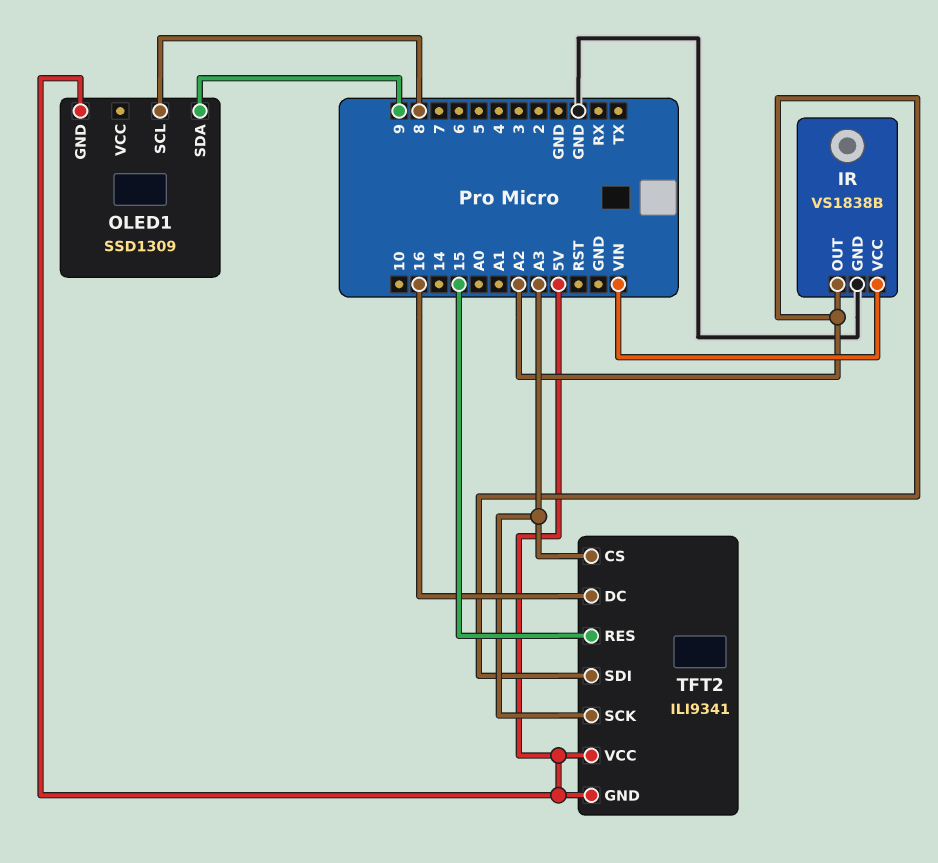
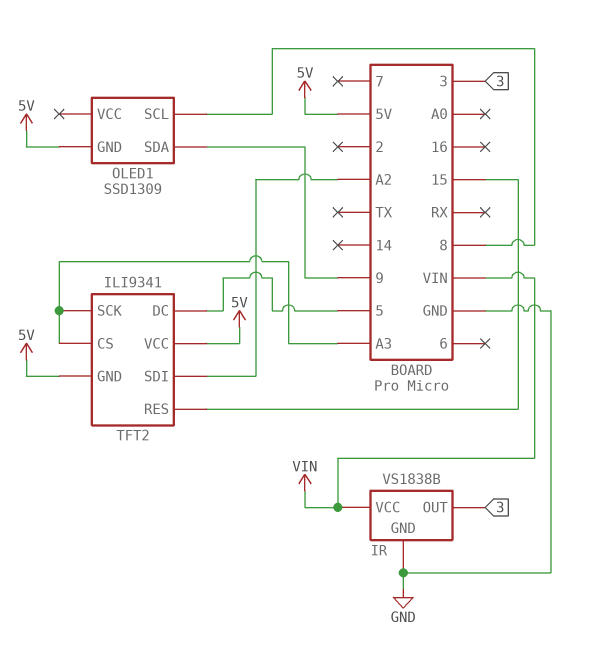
IR pin OUT: A2 -> 3
TFT2 pin DC: 16 -> 5

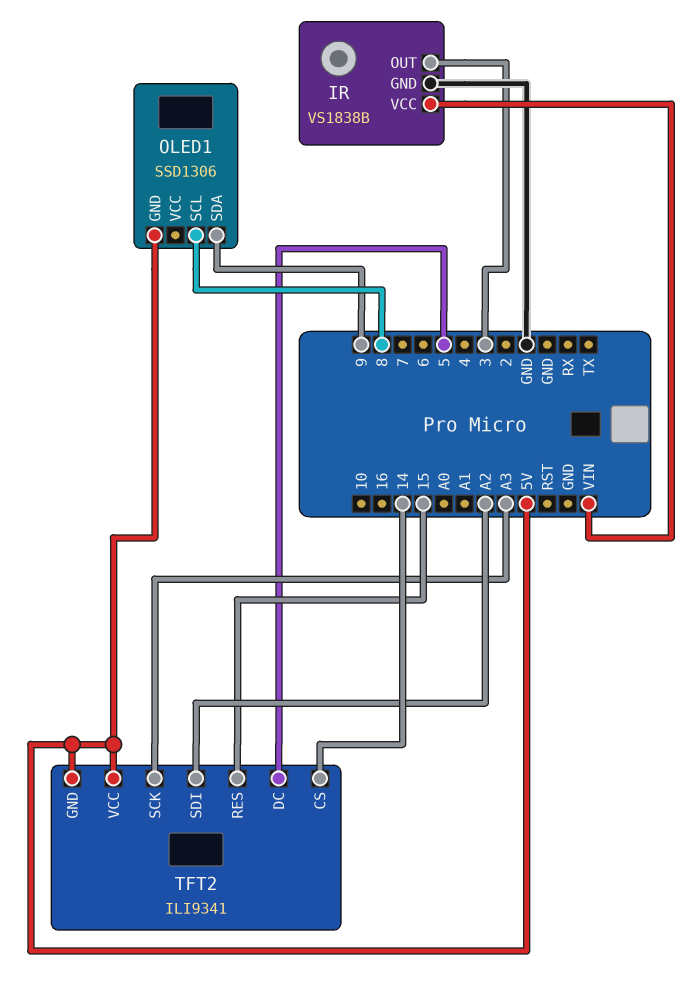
OLED1: SSD1309 -> SSD1306
TFT2 pin CS: A3 -> 14

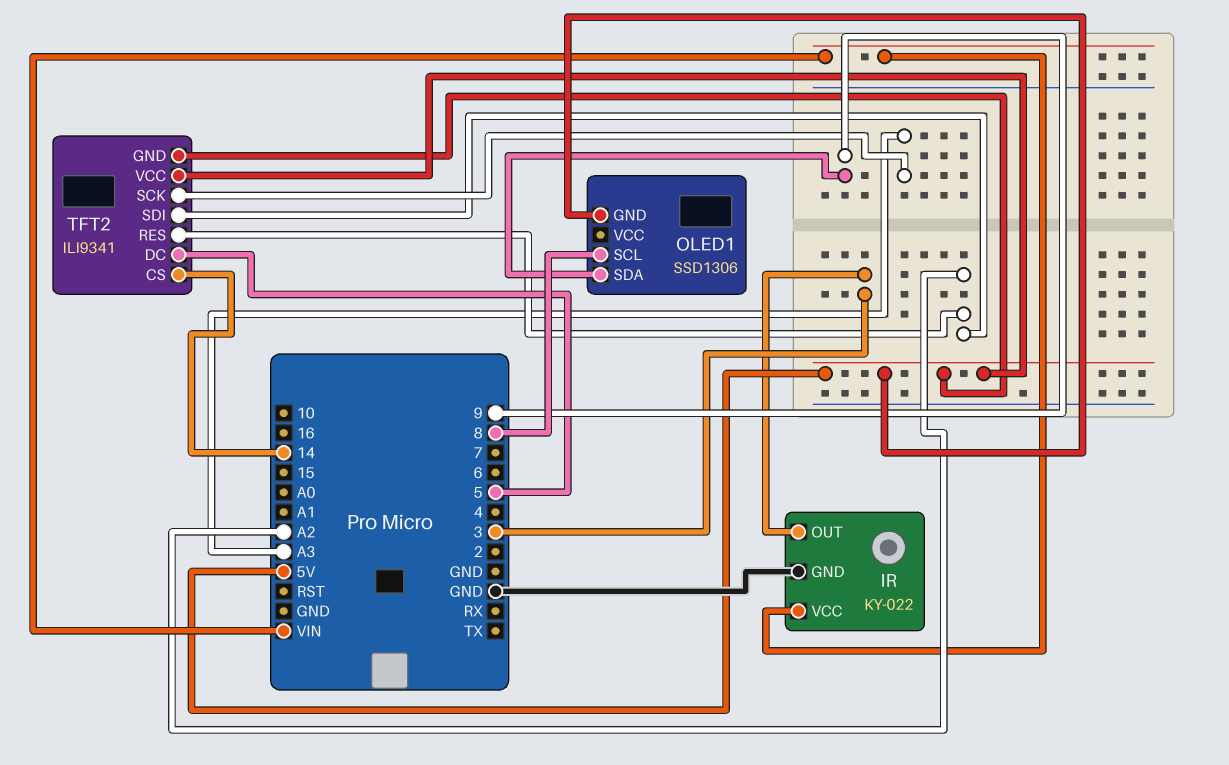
IR: VS1838B -> KY-022
TFT2 pin RES: 15 -> A2

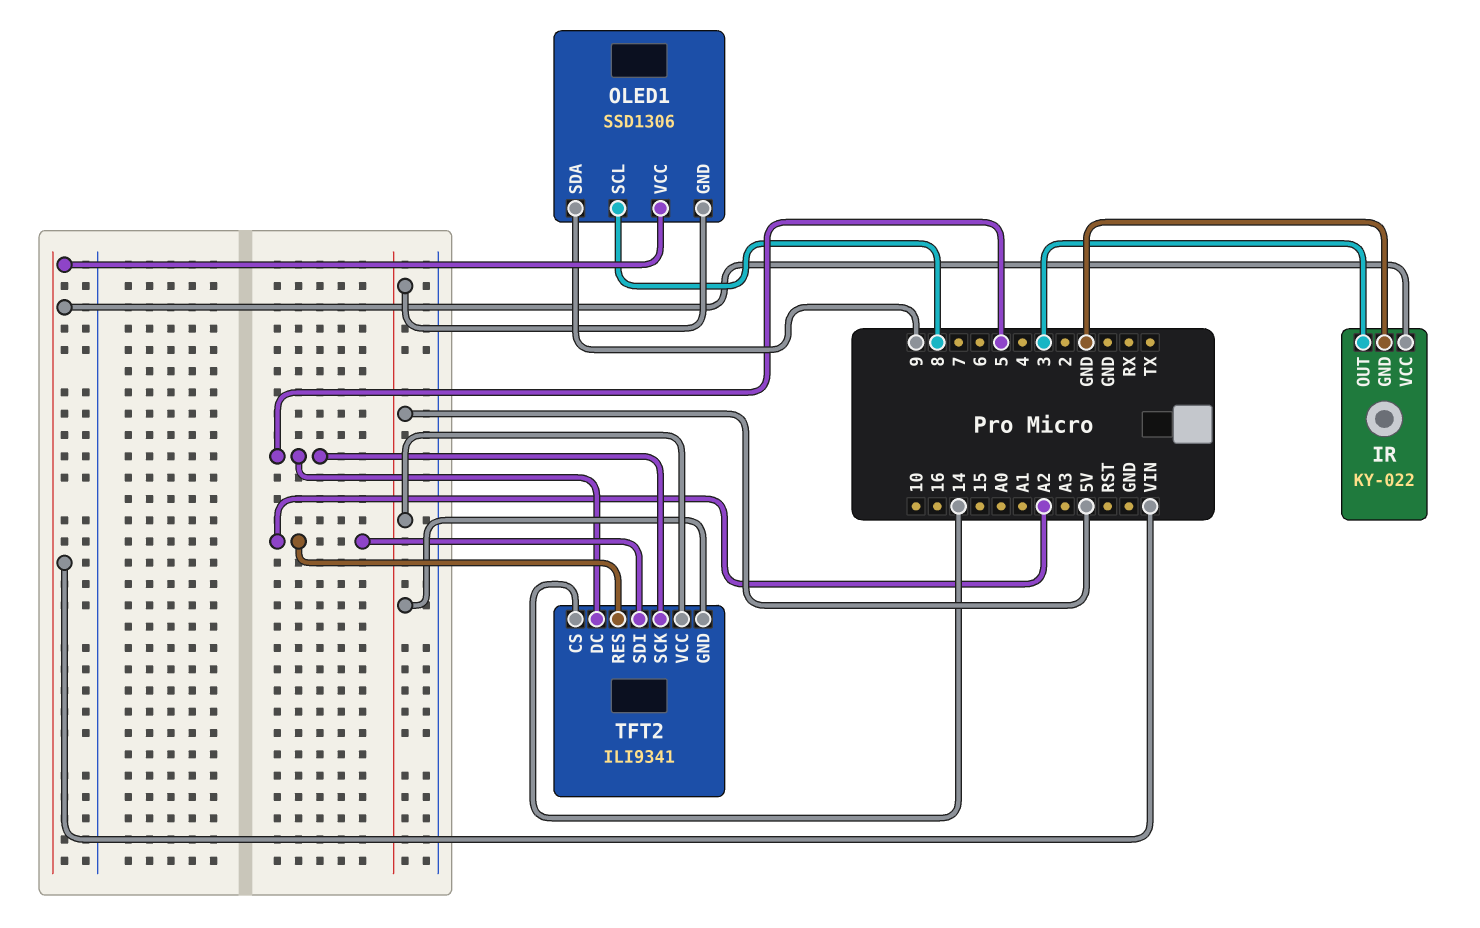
OLED1 pin VCC: none -> VIN
TFT2 pin SCK: A3 -> 5

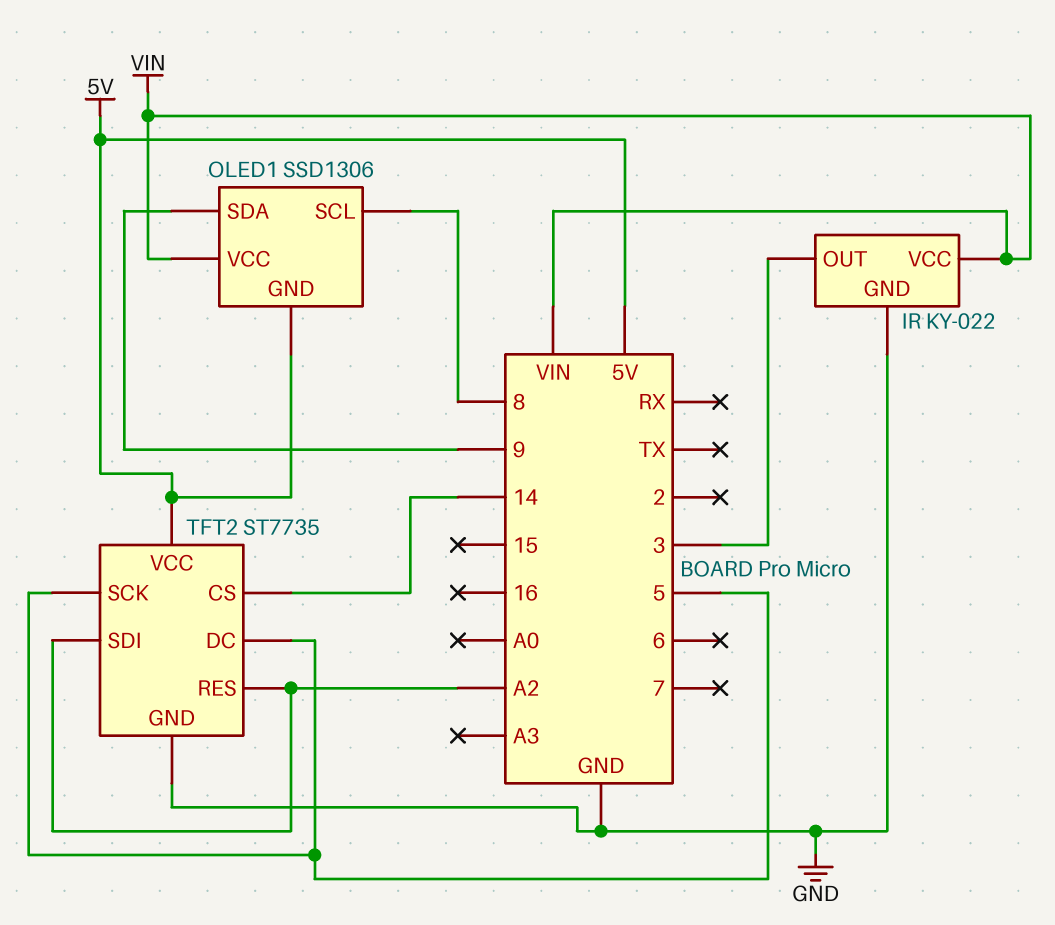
TFT2: ILI9341 -> ST7735
TFT2 pin GND: 5V -> GND

